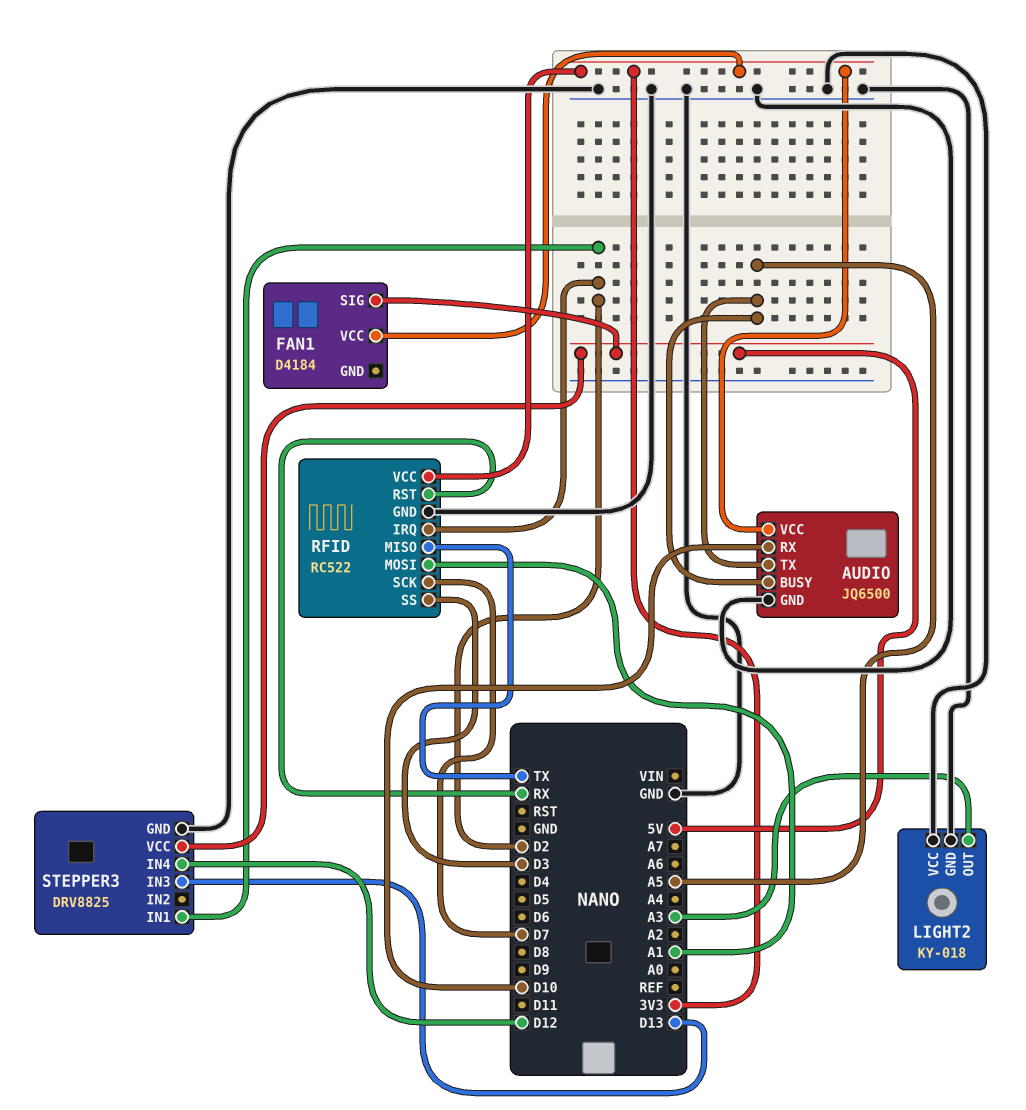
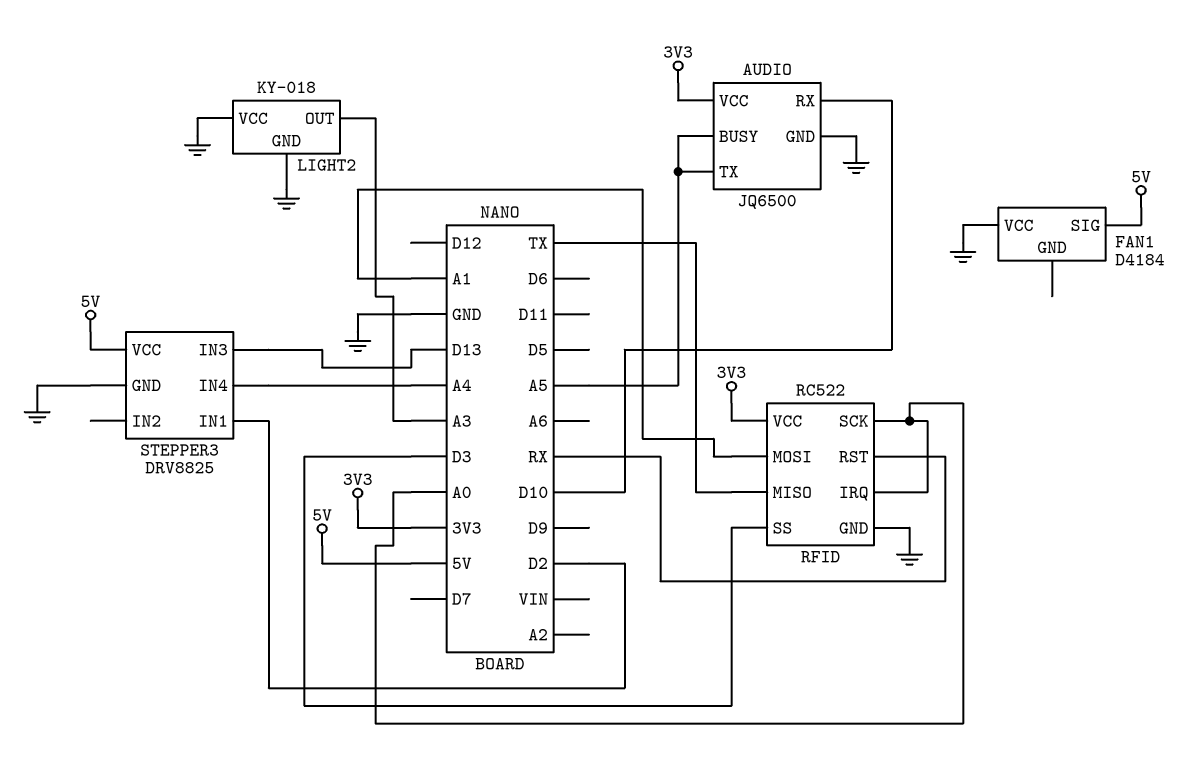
FAN1 pin VCC: 3V3 -> GND
RFID pin IRQ: D2 -> A0
RFID pin SCK: D7 -> A0
STEPPER3 pin IN4: D12 -> A4

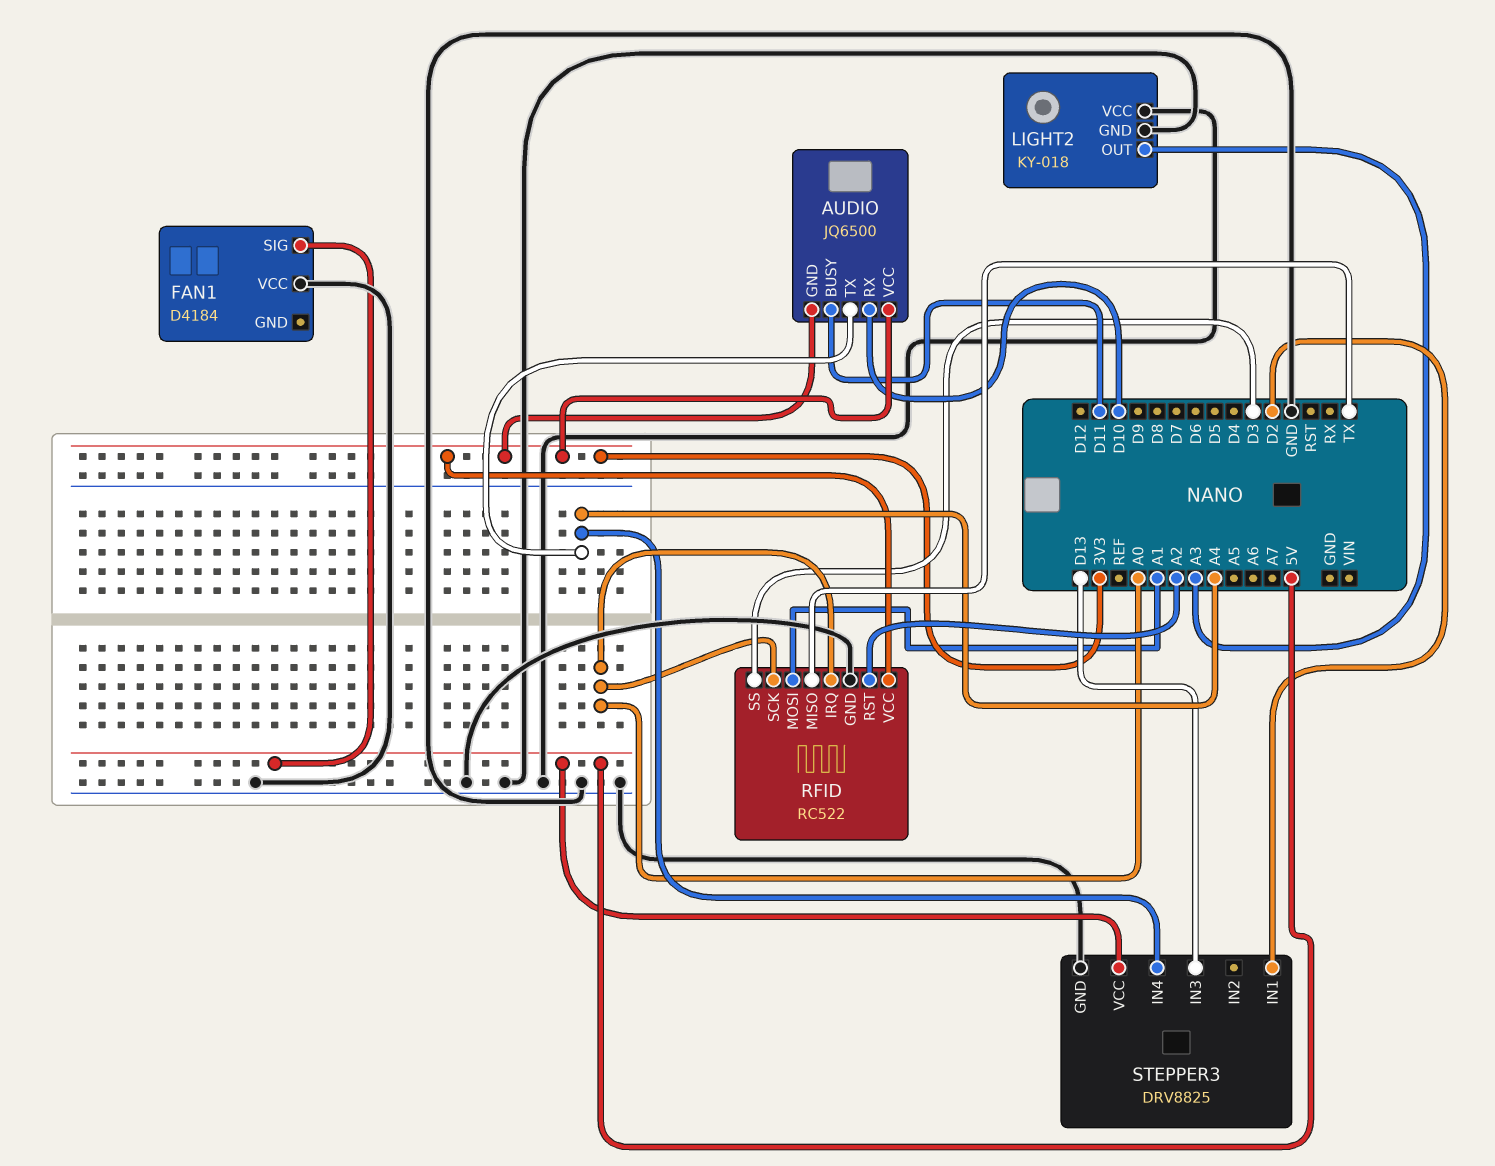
AUDIO pin BUSY: A5 -> D11
AUDIO pin GND: GND -> 3V3
AUDIO pin TX: A5 -> A4
RFID pin RST: RX -> A2

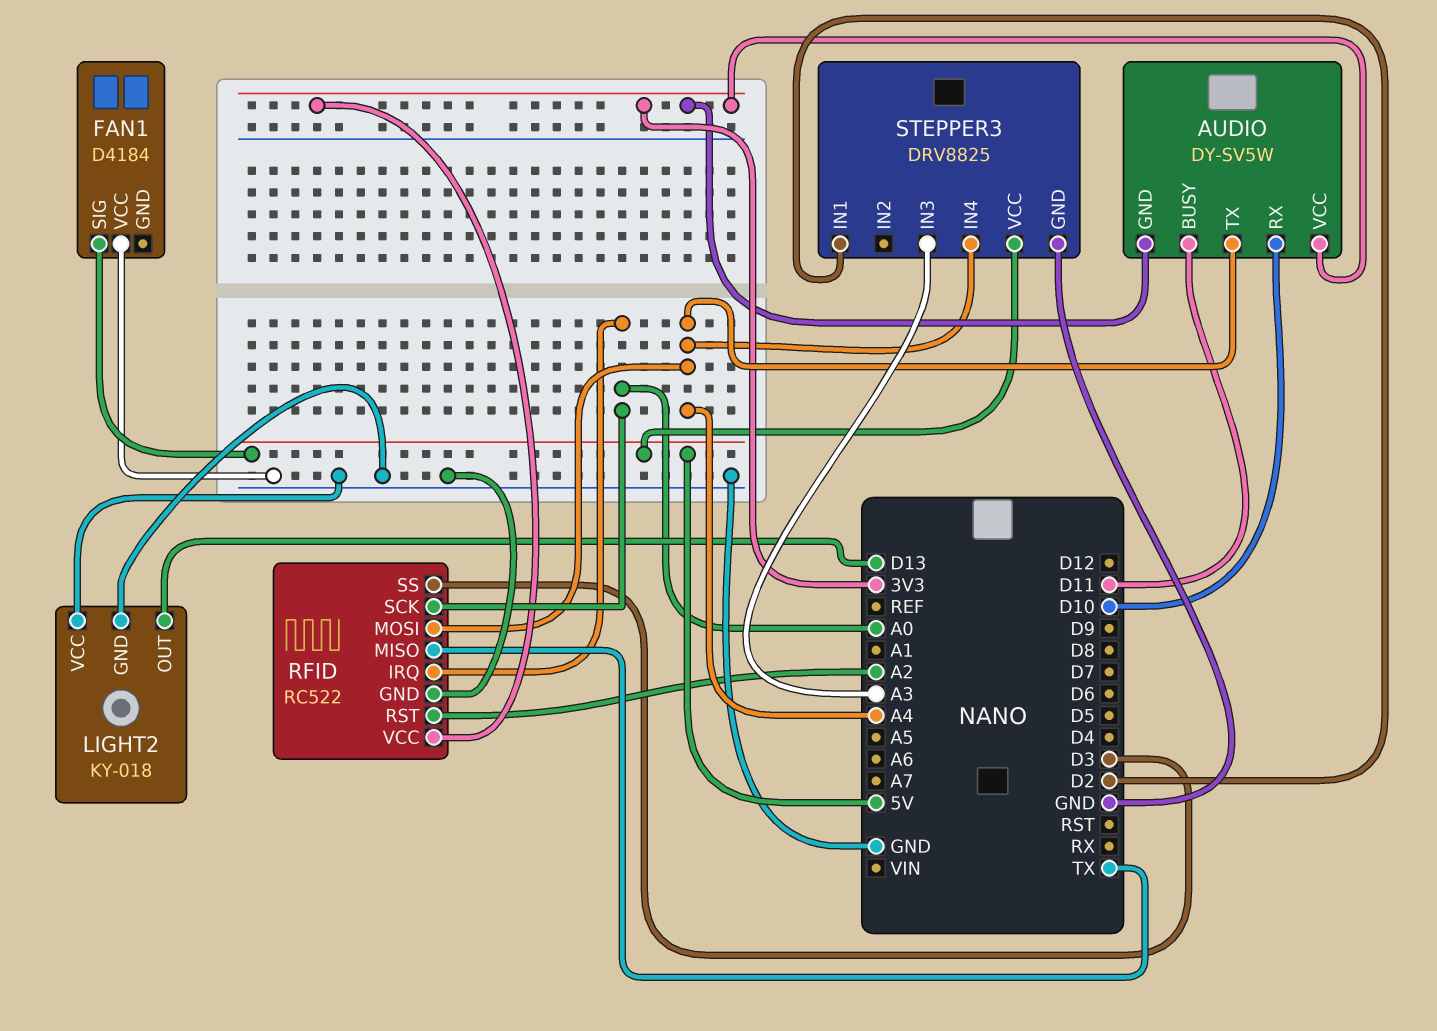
AUDIO: JQ6500 -> DY-SV5W
LIGHT2 pin OUT: A3 -> D13
RFID pin MOSI: A1 -> A4
STEPPER3 pin IN3: D13 -> A3

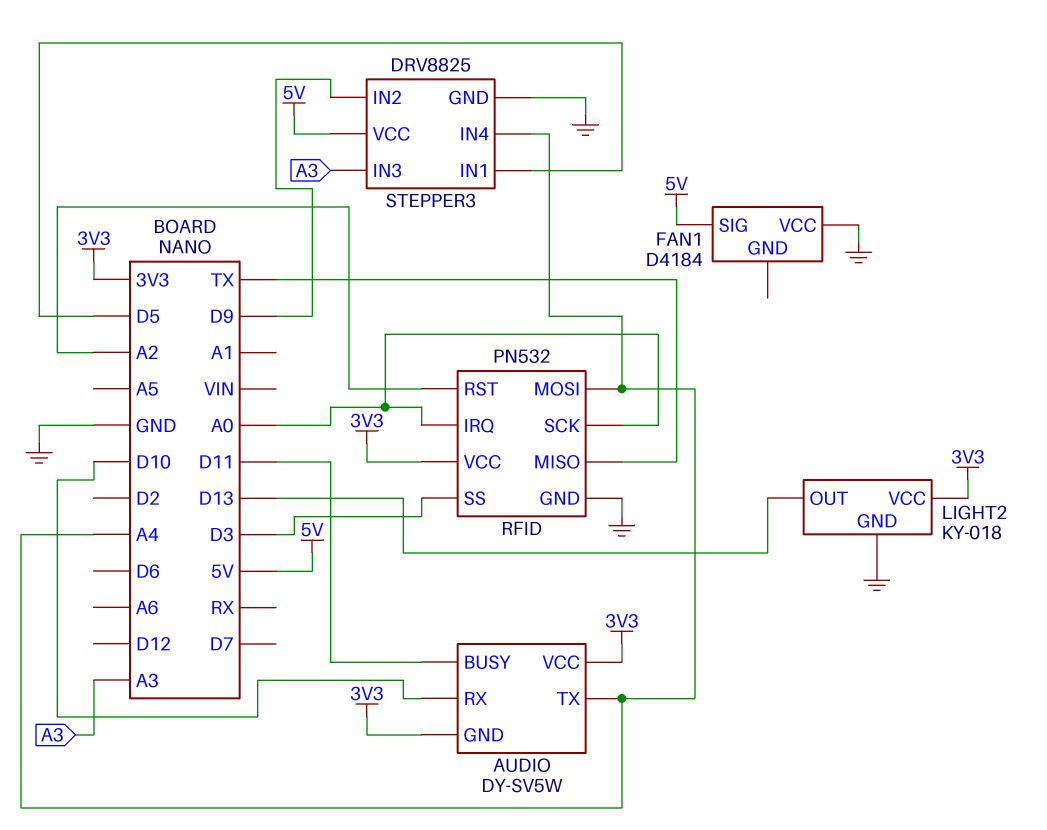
LIGHT2 pin VCC: GND -> 3V3
RFID: RC522 -> PN532
STEPPER3 pin IN1: D2 -> D5
STEPPER3 pin IN2: none -> D9

